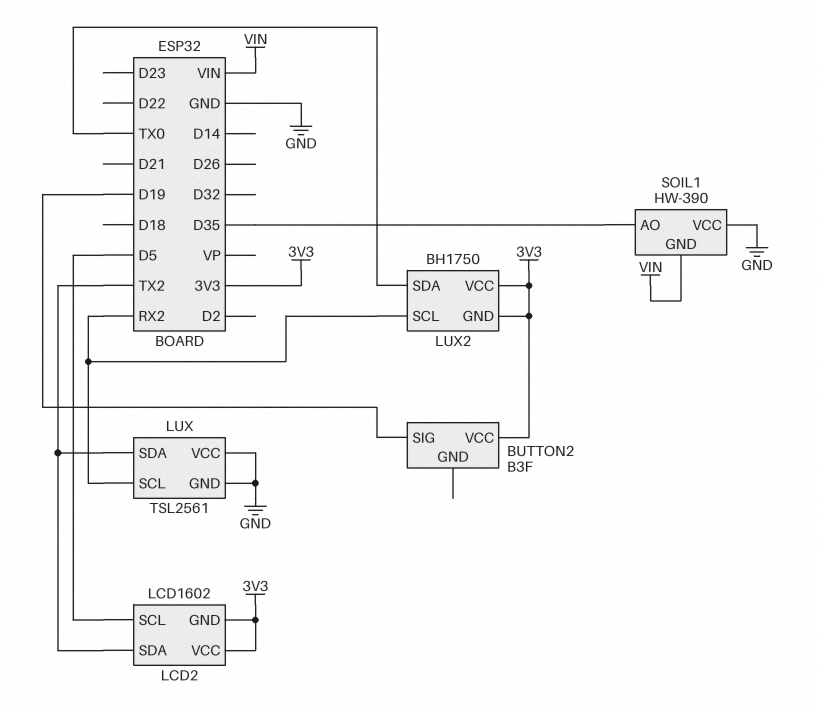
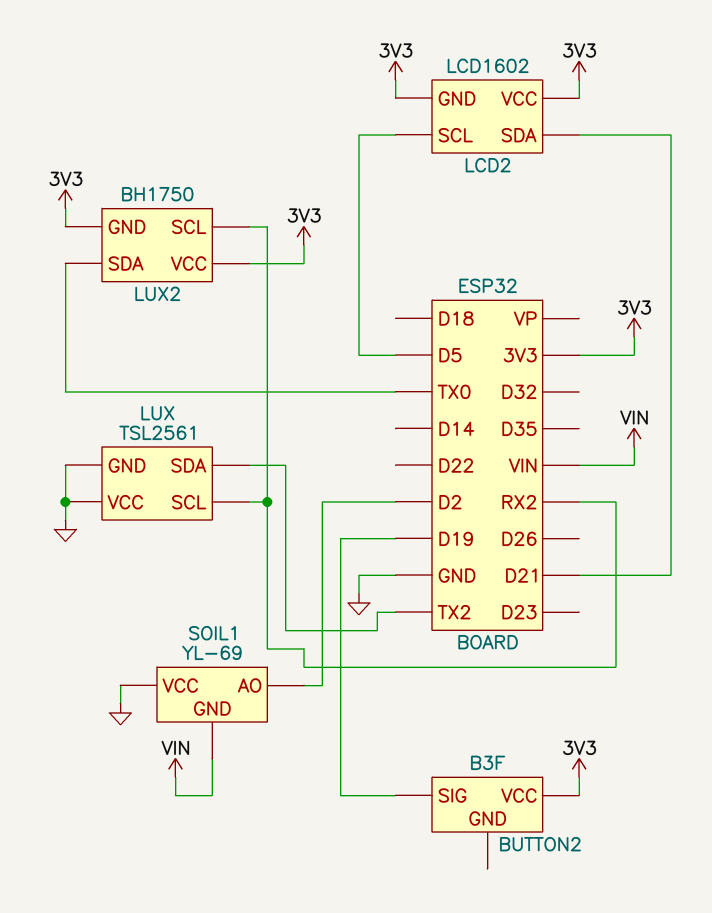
LCD2 pin SDA: TX2 -> D21
SOIL1: HW-390 -> YL-69
SOIL1 pin AO: D35 -> D2

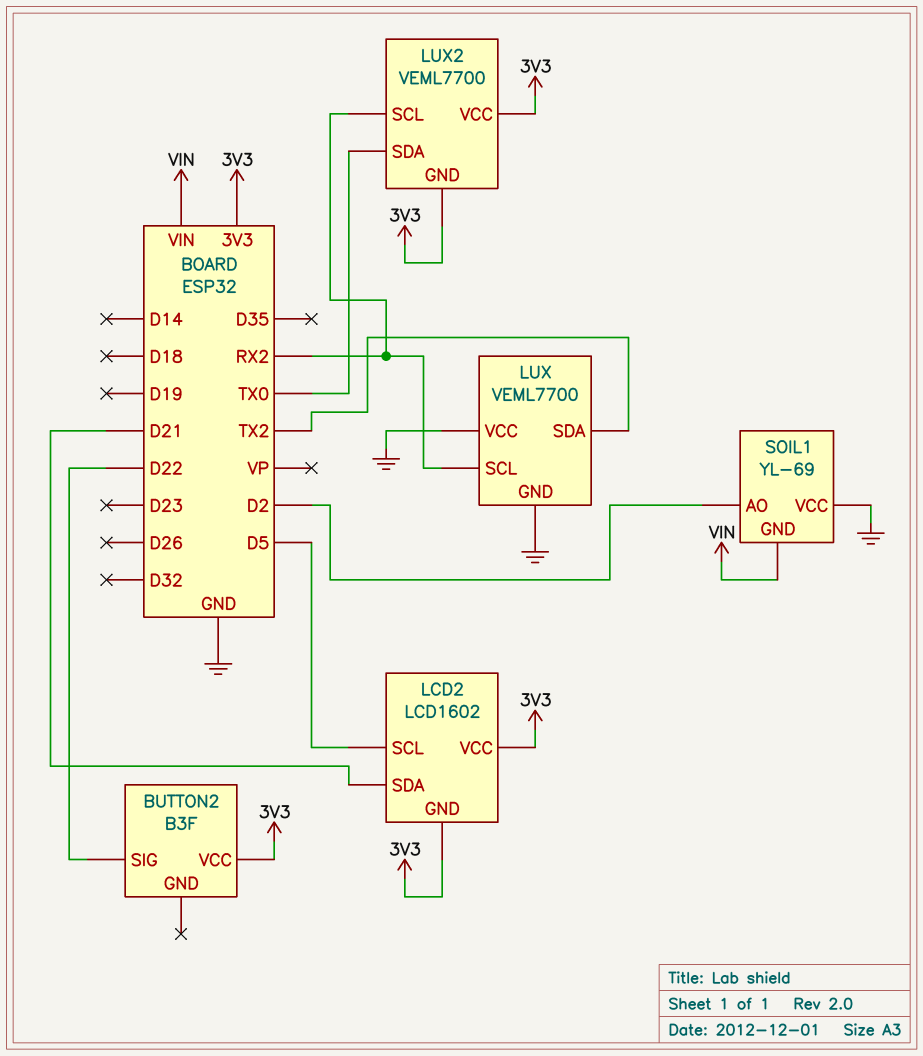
BUTTON2 pin SIG: D19 -> D22
LUX: TSL2561 -> VEML7700
LUX2: BH1750 -> VEML7700

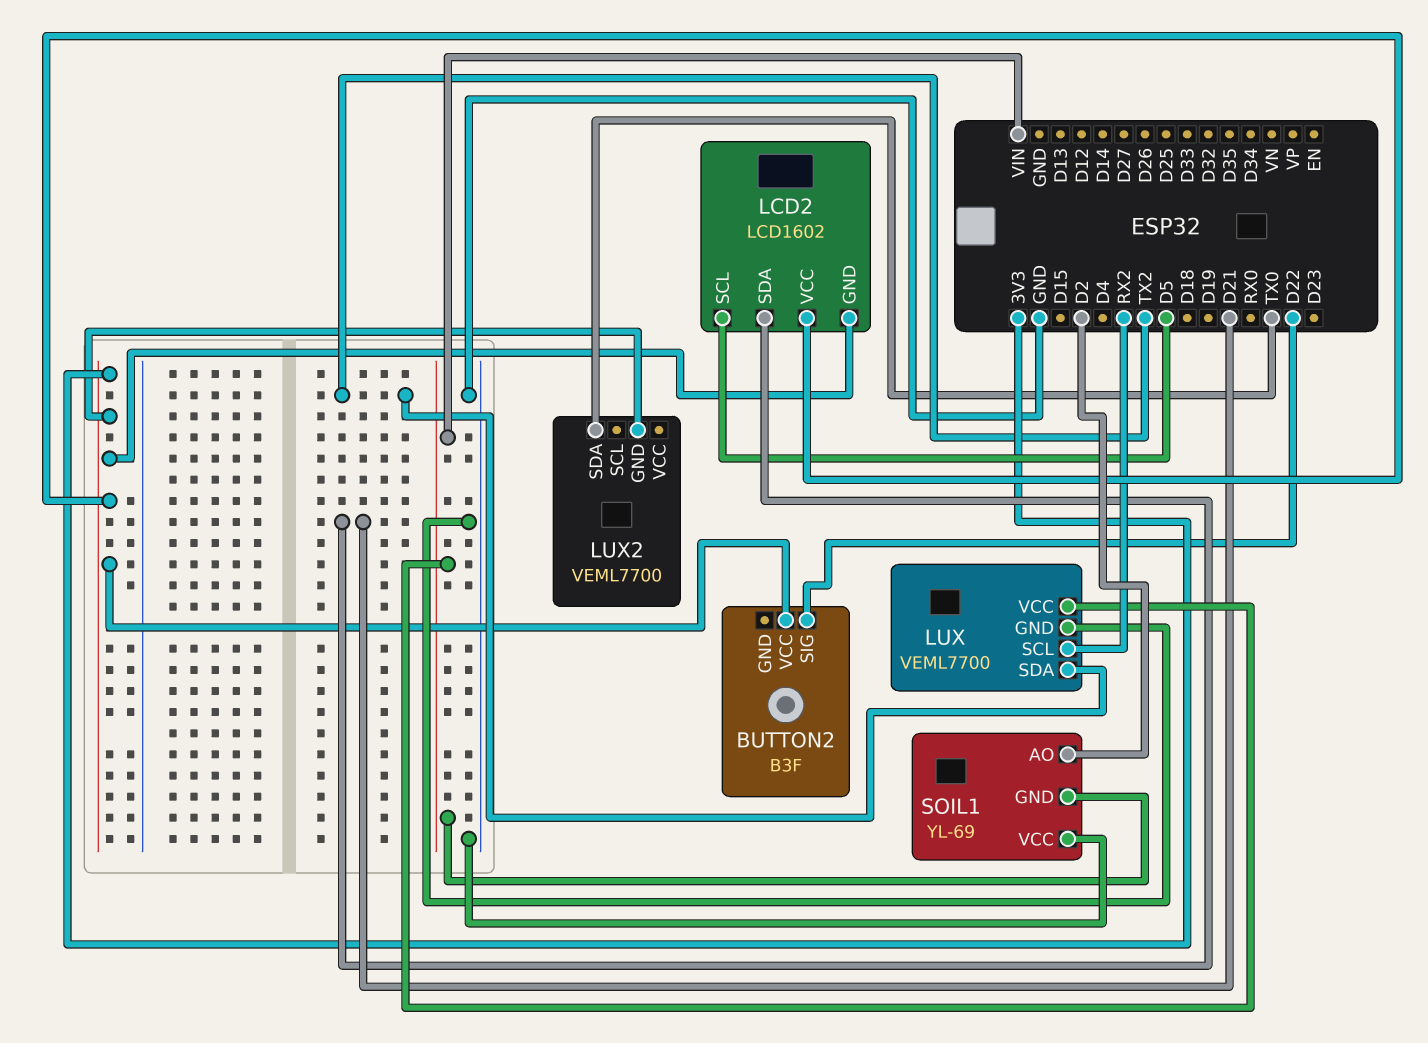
LUX pin VCC: GND -> VIN
LUX2 pin SCL: RX2 -> none
LUX2 pin VCC: 3V3 -> none

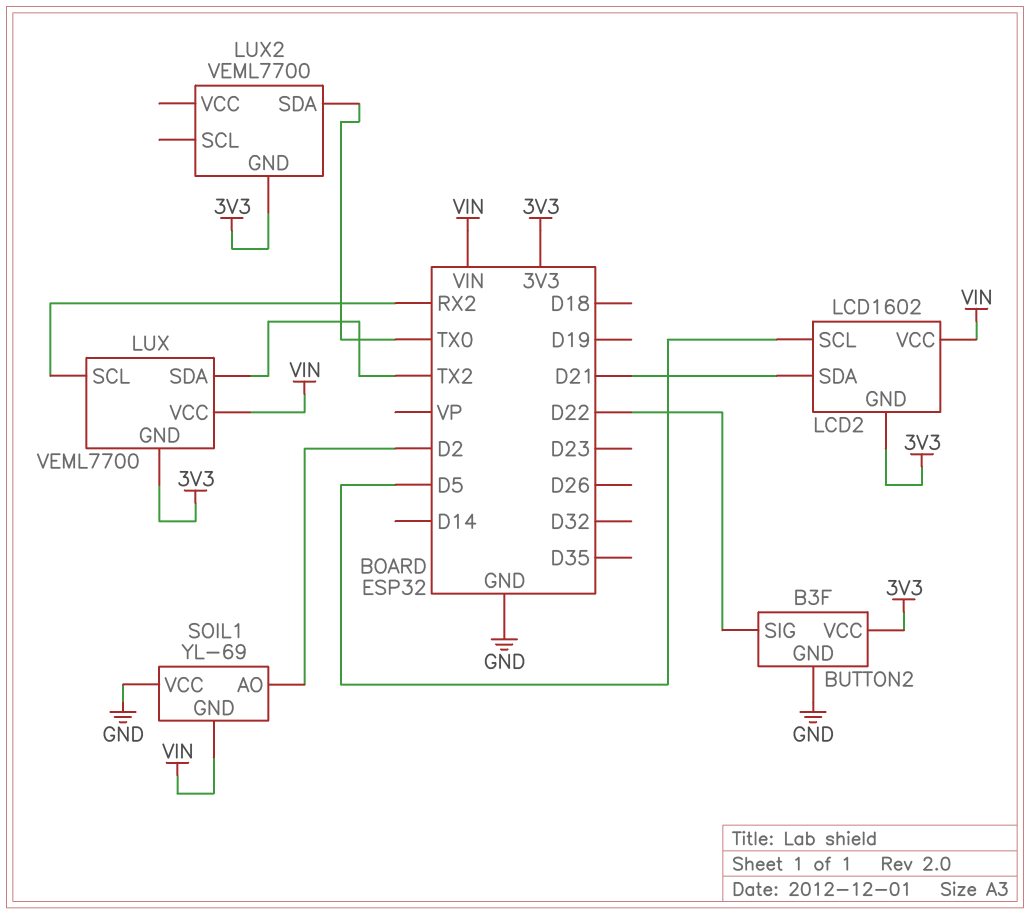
BUTTON2 pin GND: none -> GND
LCD2 pin VCC: 3V3 -> VIN
LUX pin GND: GND -> 3V3

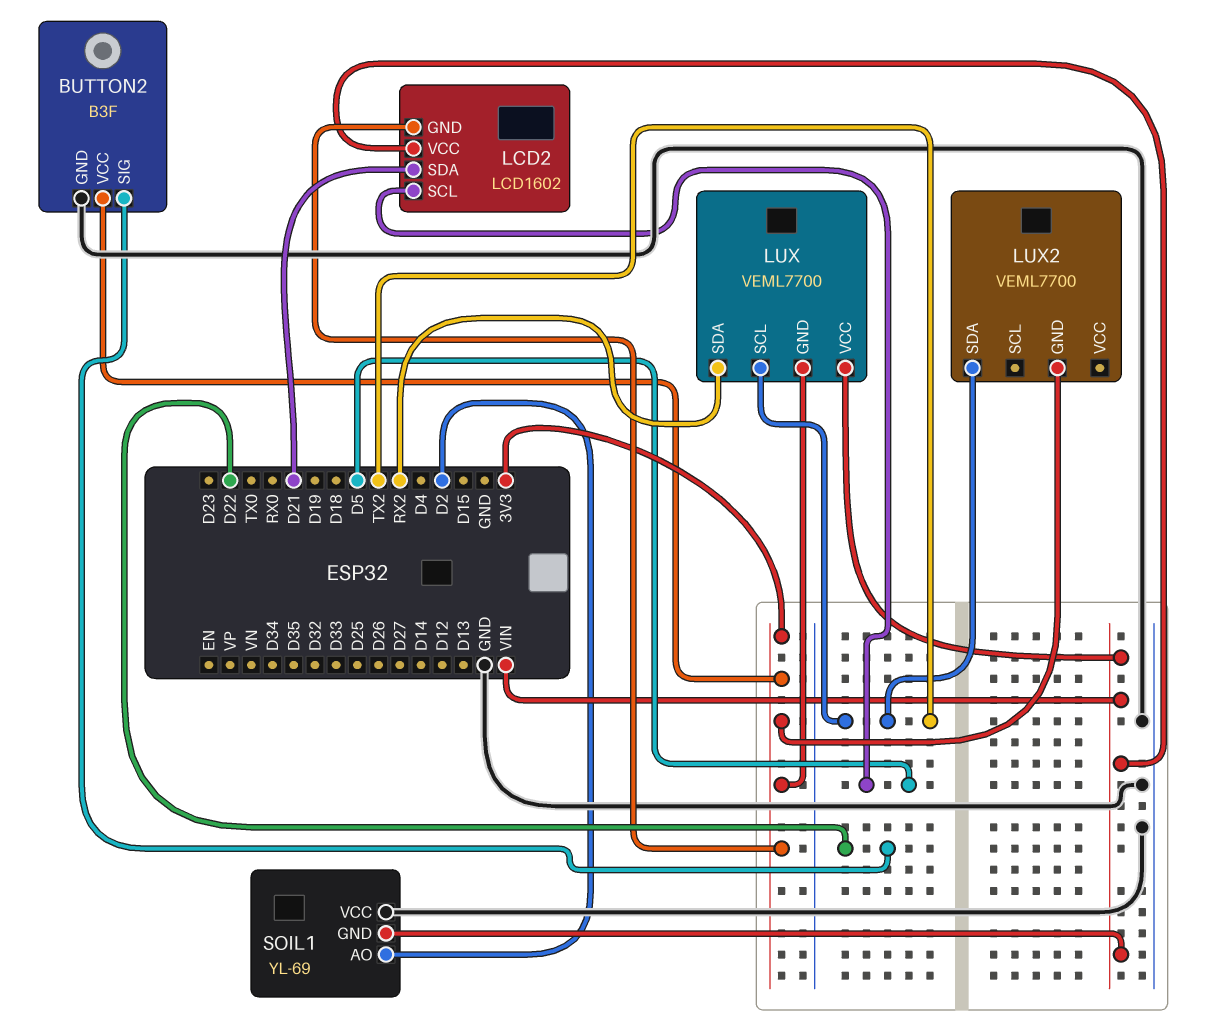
LUX pin SCL: RX2 -> TX2
LUX pin SDA: TX2 -> RX2
LUX2 pin SDA: TX0 -> TX2

